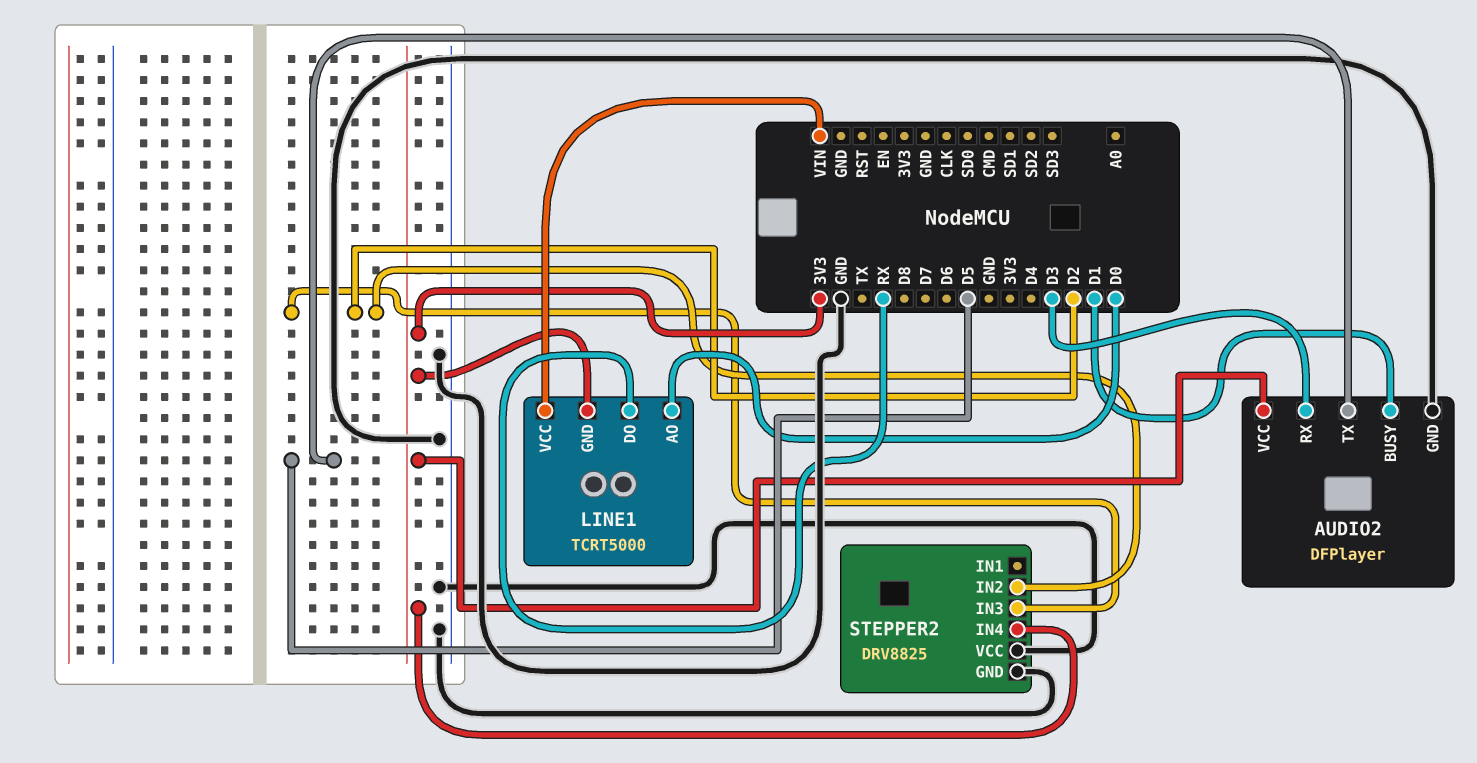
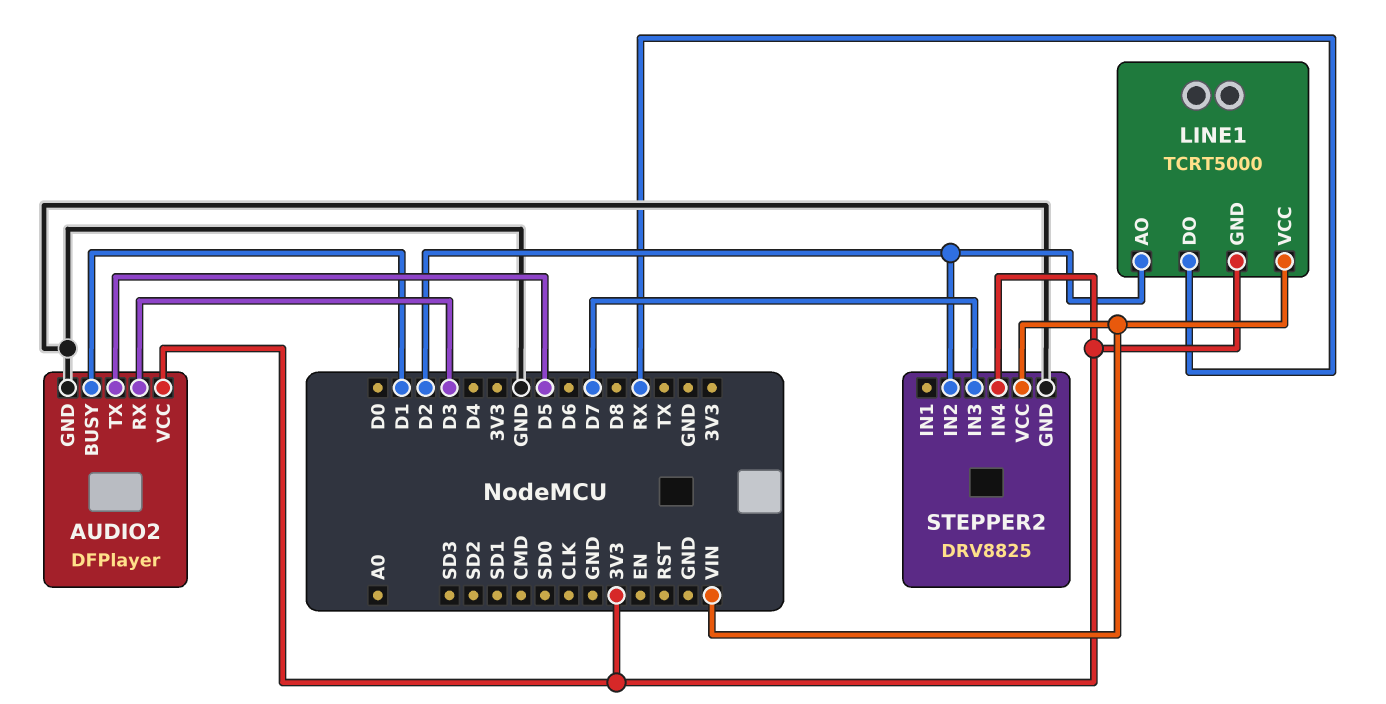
LINE1 pin AO: D0 -> D2
STEPPER2 pin IN3: D2 -> D7
STEPPER2 pin VCC: GND -> VIN

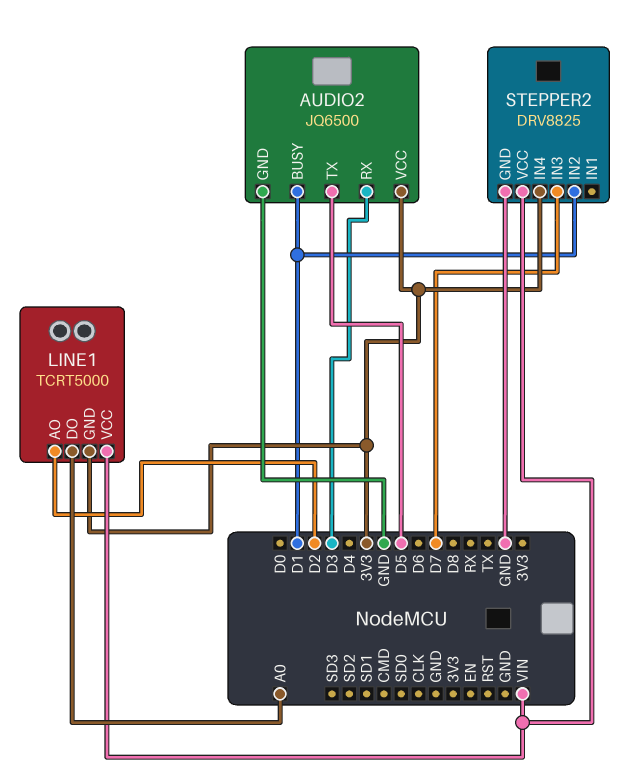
AUDIO2: DFPlayer -> JQ6500
LINE1 pin DO: RX -> A0
STEPPER2 pin IN2: D2 -> D1

